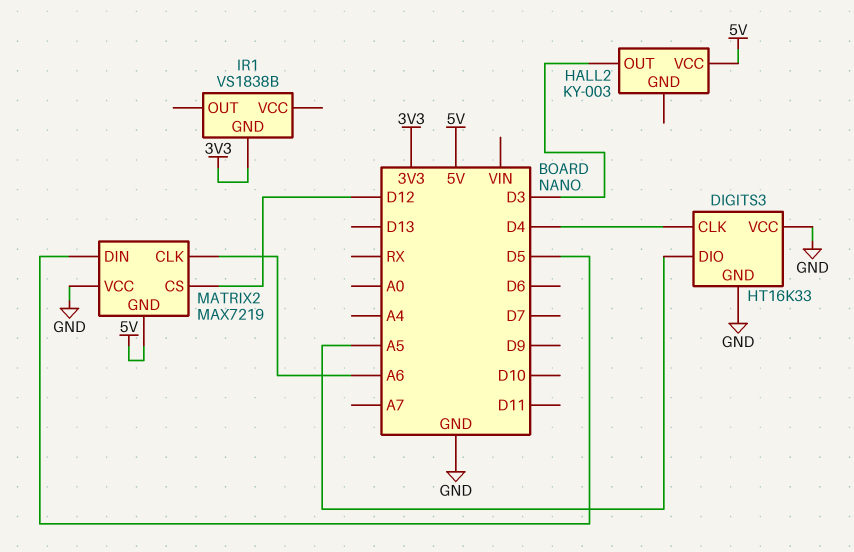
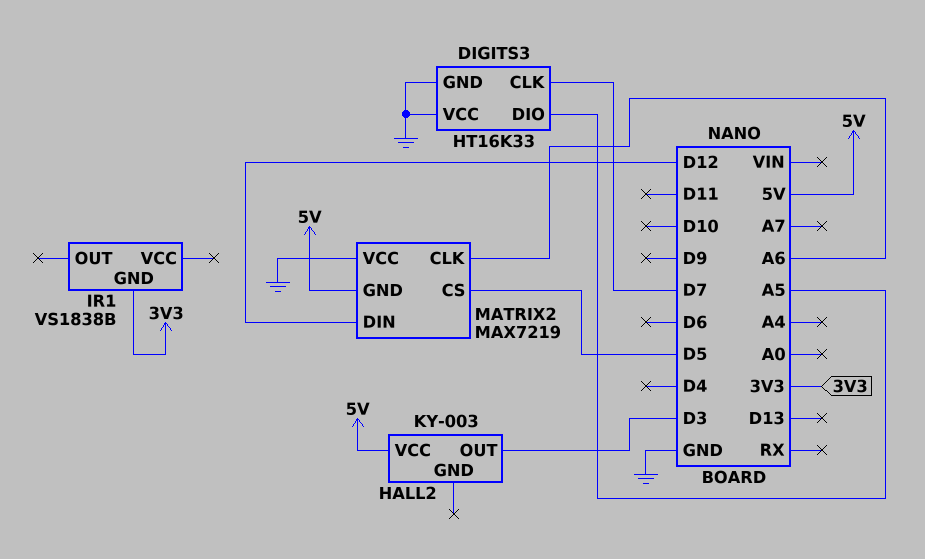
DIGITS3 pin CLK: D4 -> D7
MATRIX2 pin CS: D12 -> D5
MATRIX2 pin DIN: D5 -> D12

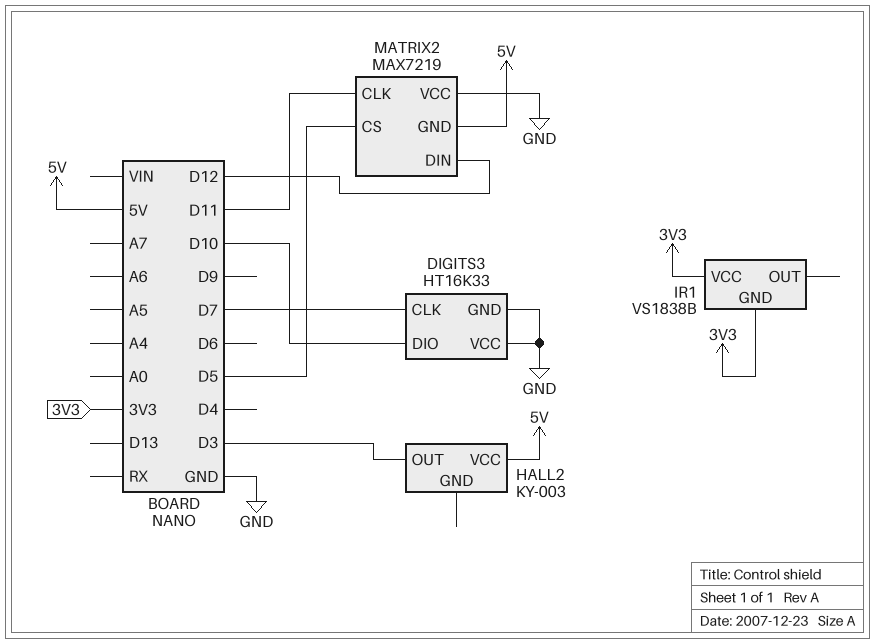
DIGITS3 pin DIO: A5 -> D10
IR1 pin VCC: none -> 3V3
MATRIX2 pin CLK: A6 -> D11

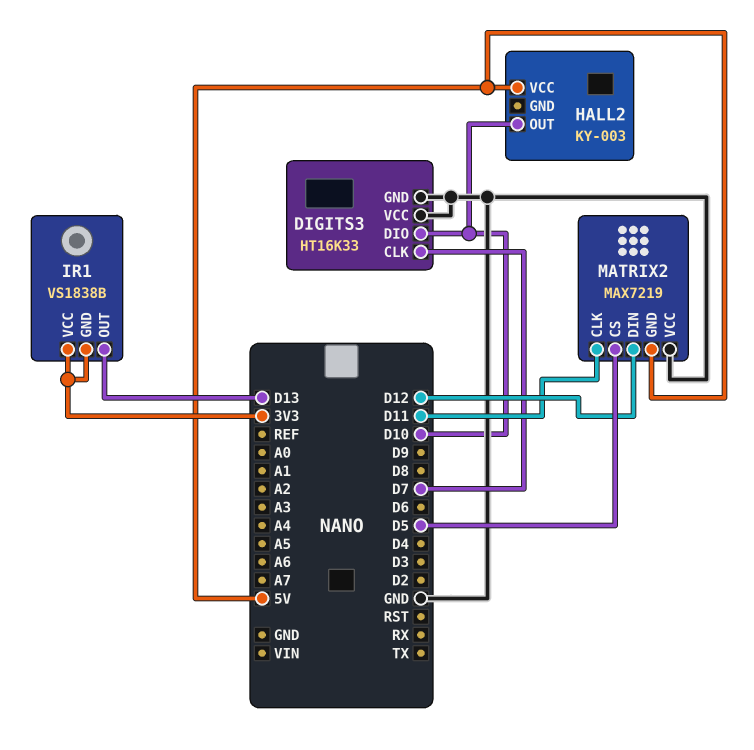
HALL2 pin OUT: D3 -> D10
IR1 pin OUT: none -> D13

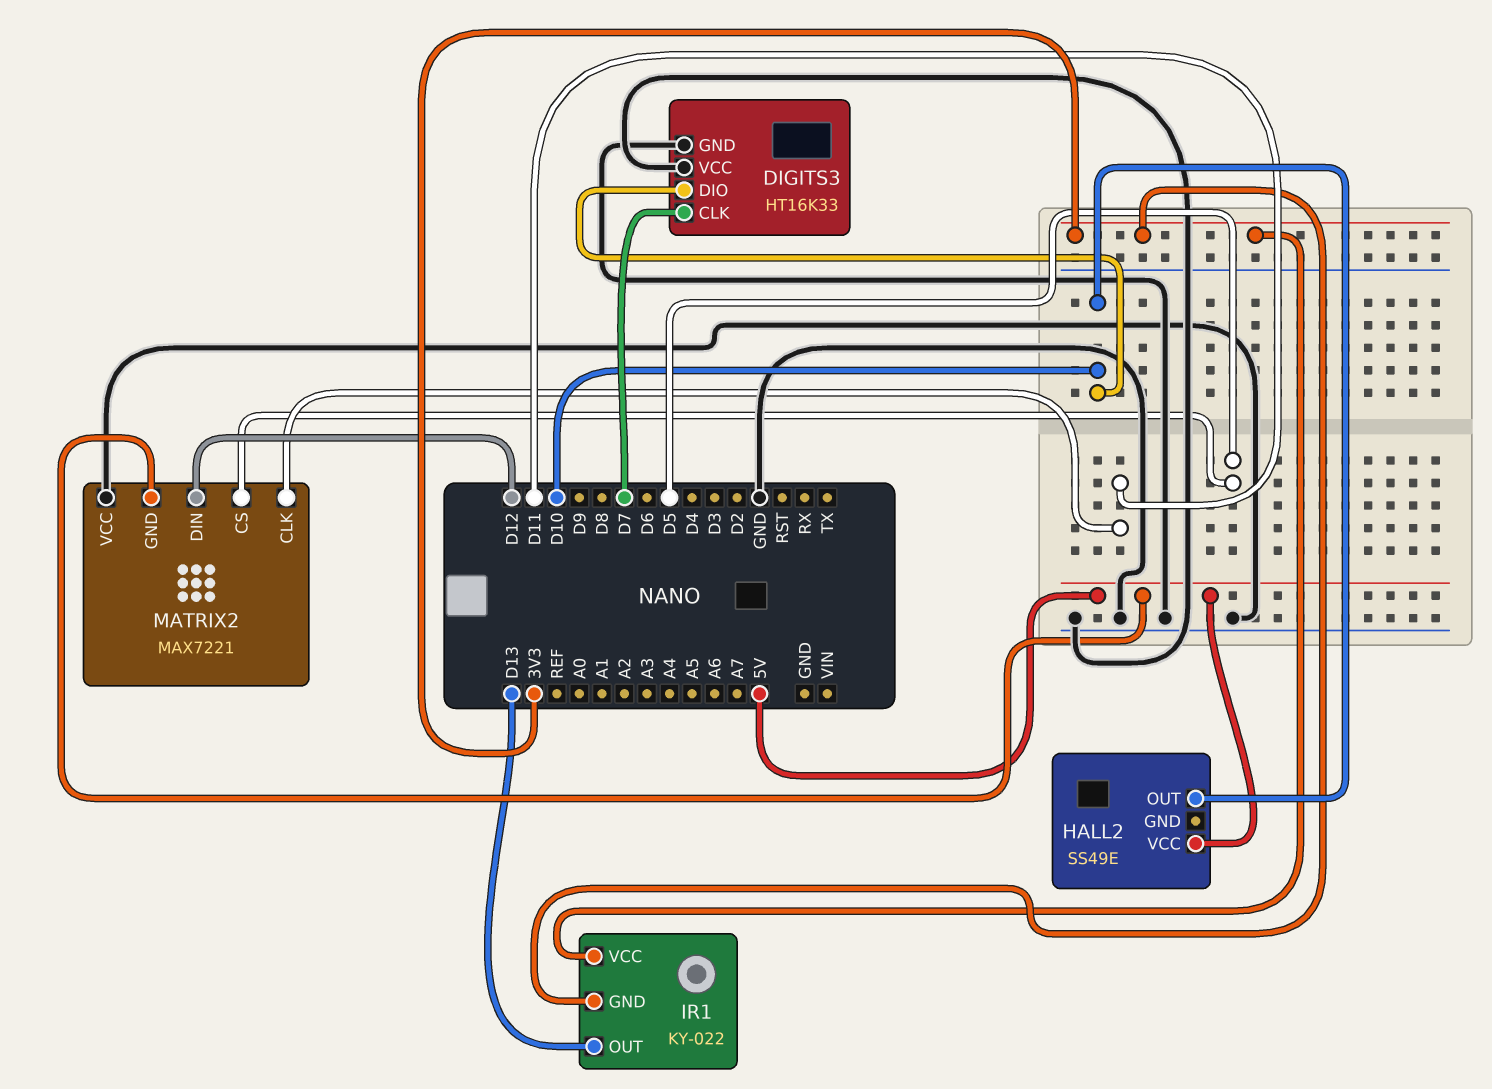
HALL2: KY-003 -> SS49E
IR1: VS1838B -> KY-022
MATRIX2: MAX7219 -> MAX7221

